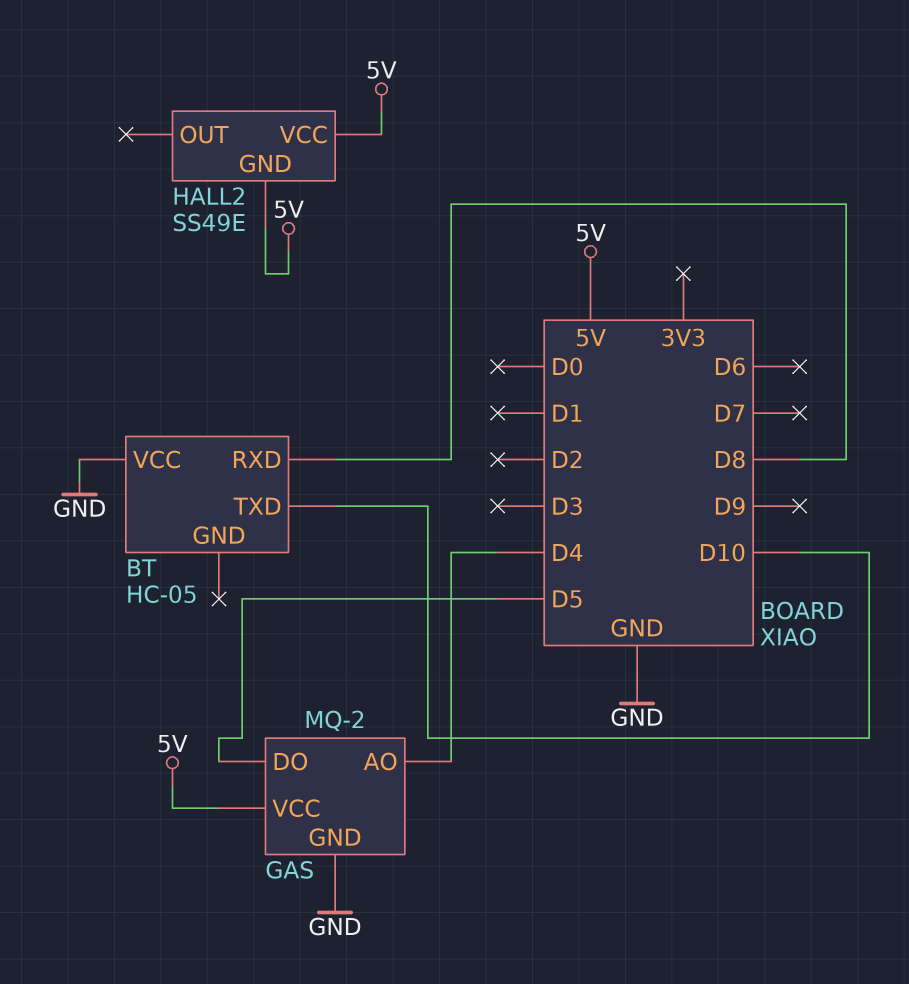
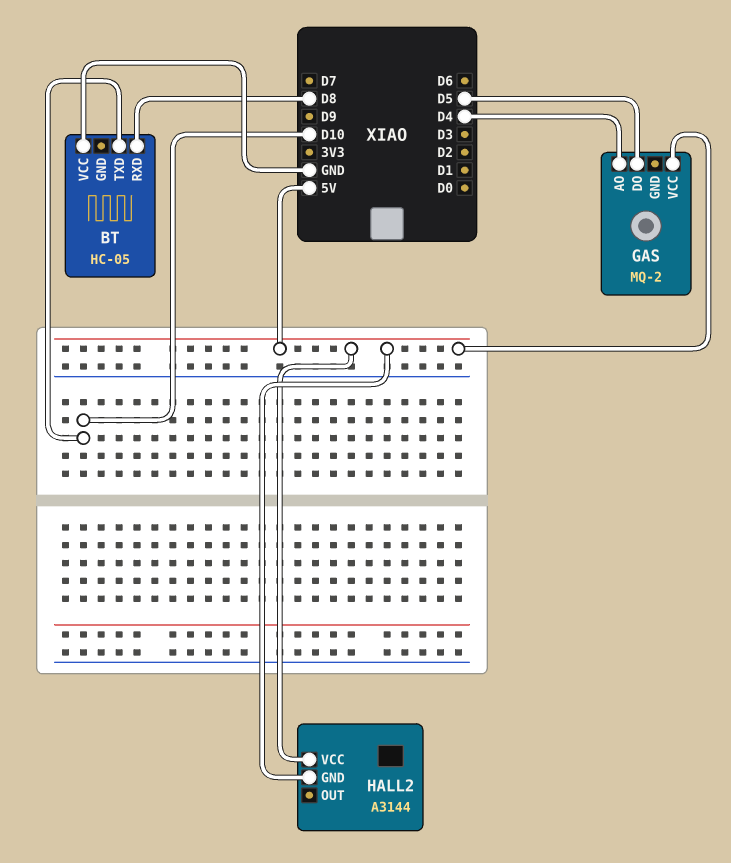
GAS pin GND: GND -> none
HALL2: SS49E -> A3144

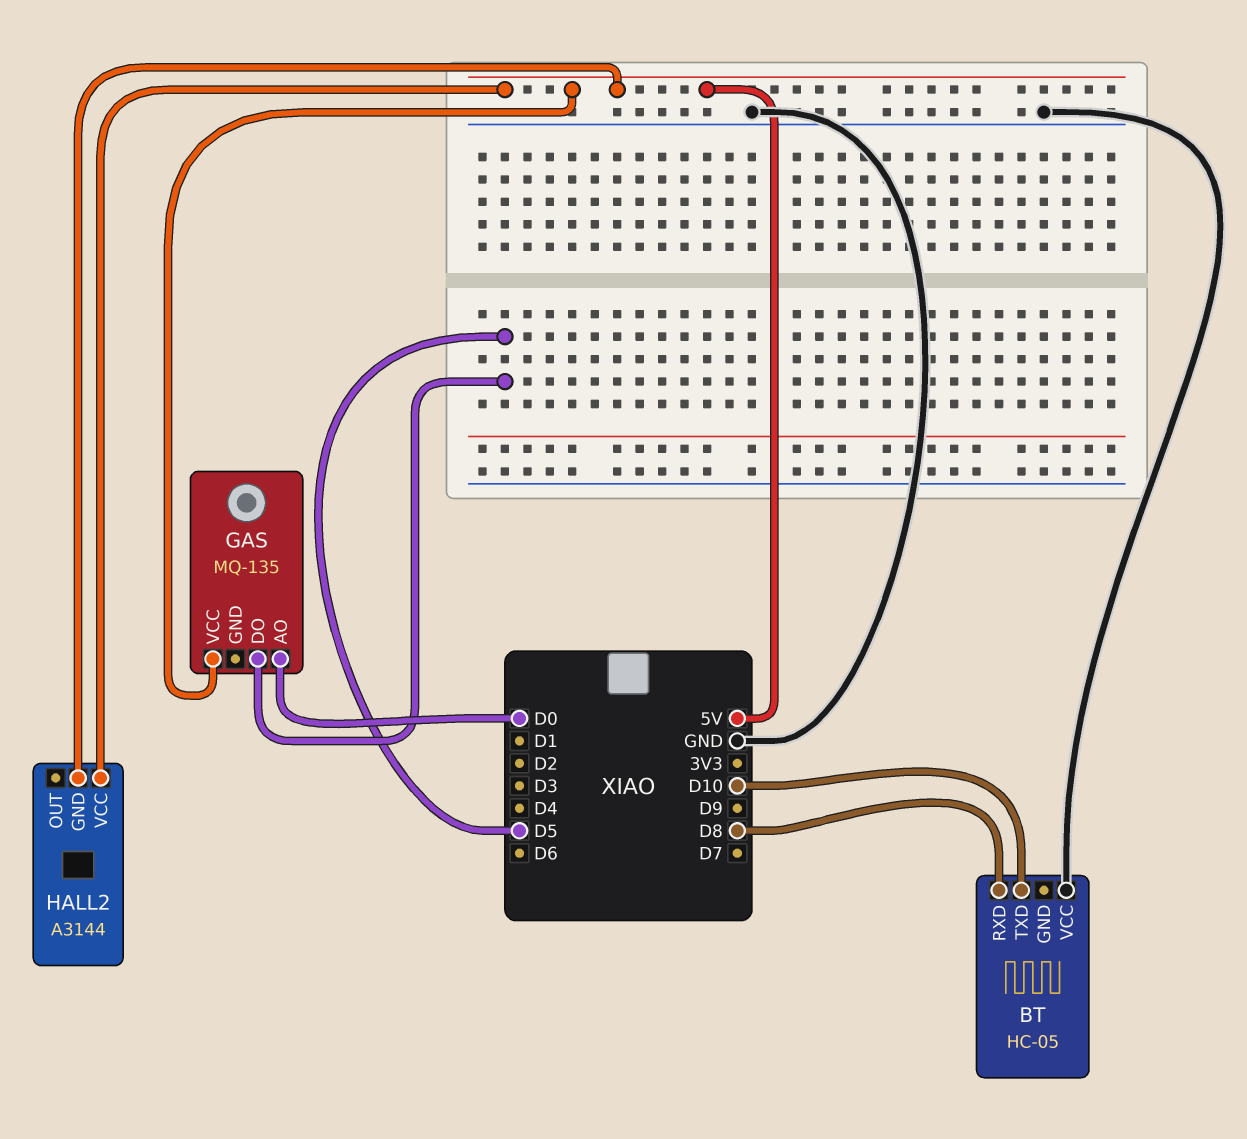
GAS: MQ-2 -> MQ-135
GAS pin AO: D4 -> D0

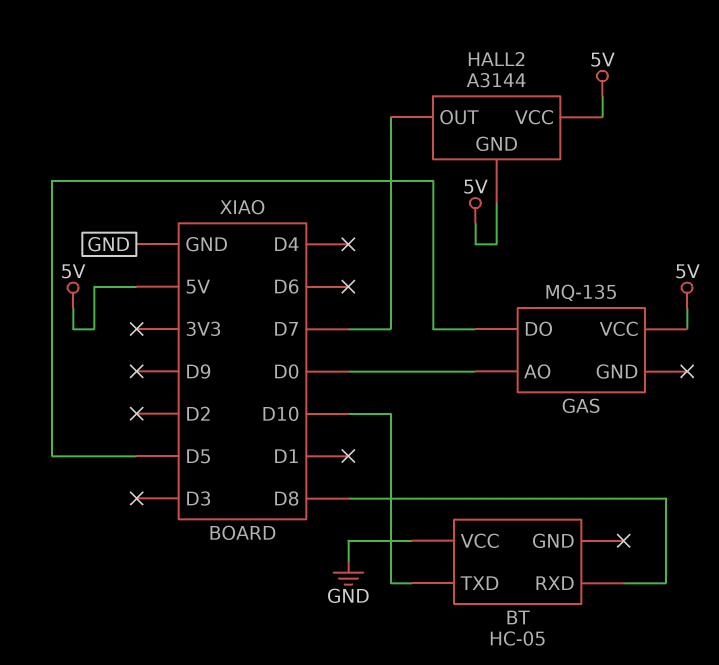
HALL2 pin OUT: none -> D7

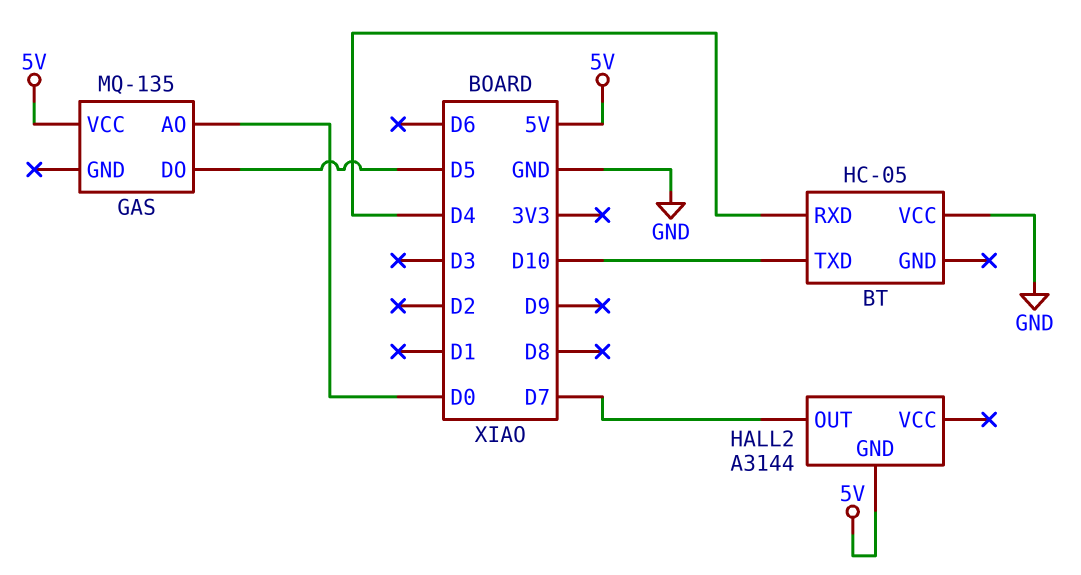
BT pin RXD: D8 -> D4
HALL2 pin VCC: 5V -> none

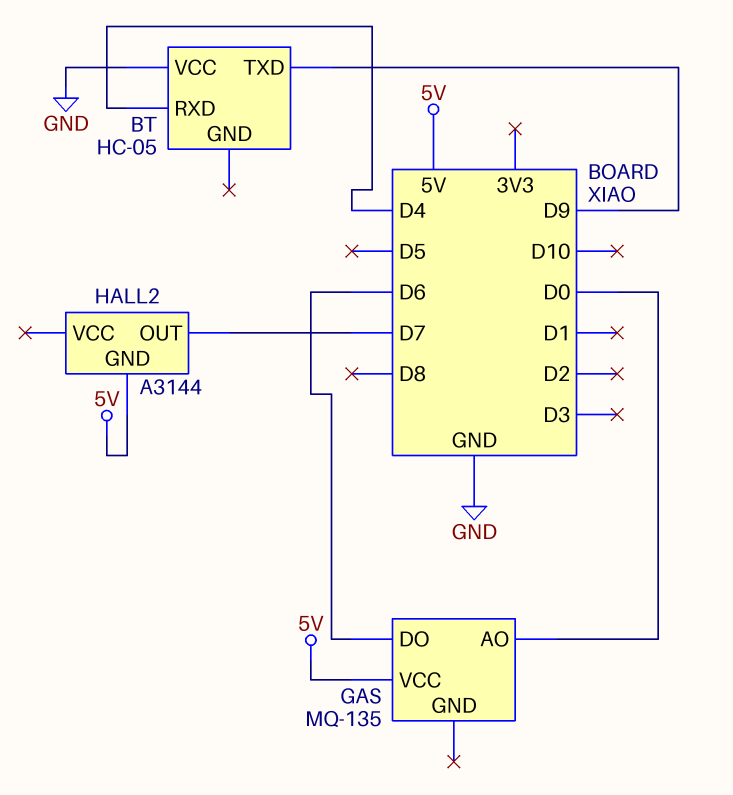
BT pin TXD: D10 -> D9
GAS pin DO: D5 -> D6

